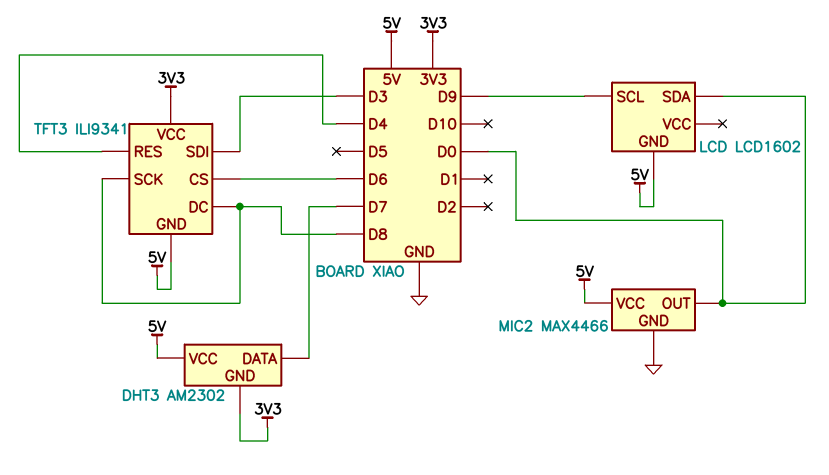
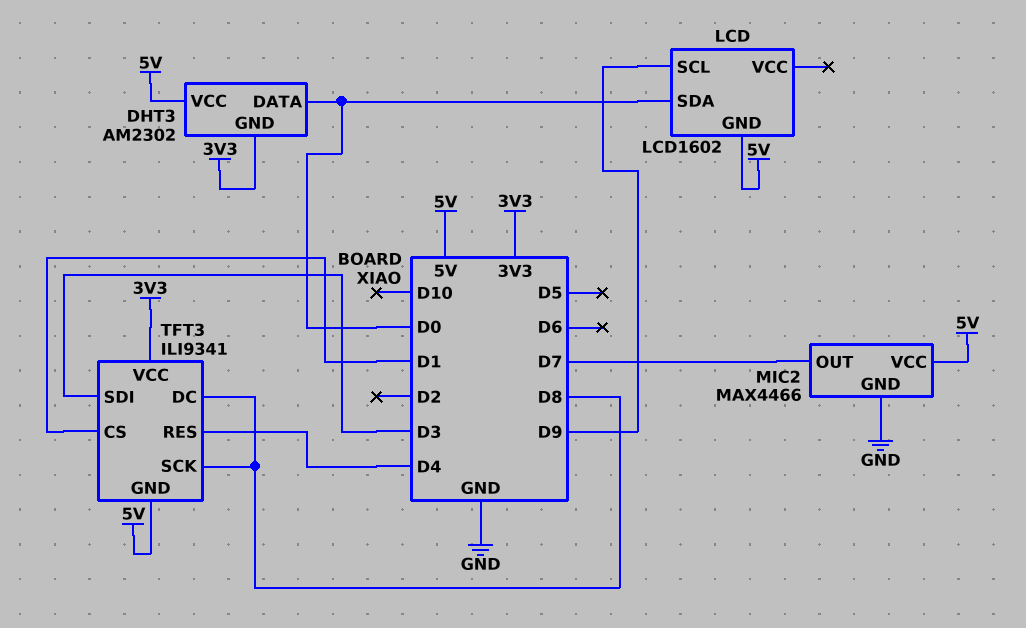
DHT3 pin DATA: D7 -> D0
MIC2 pin OUT: D0 -> D7
TFT3 pin CS: D6 -> D1

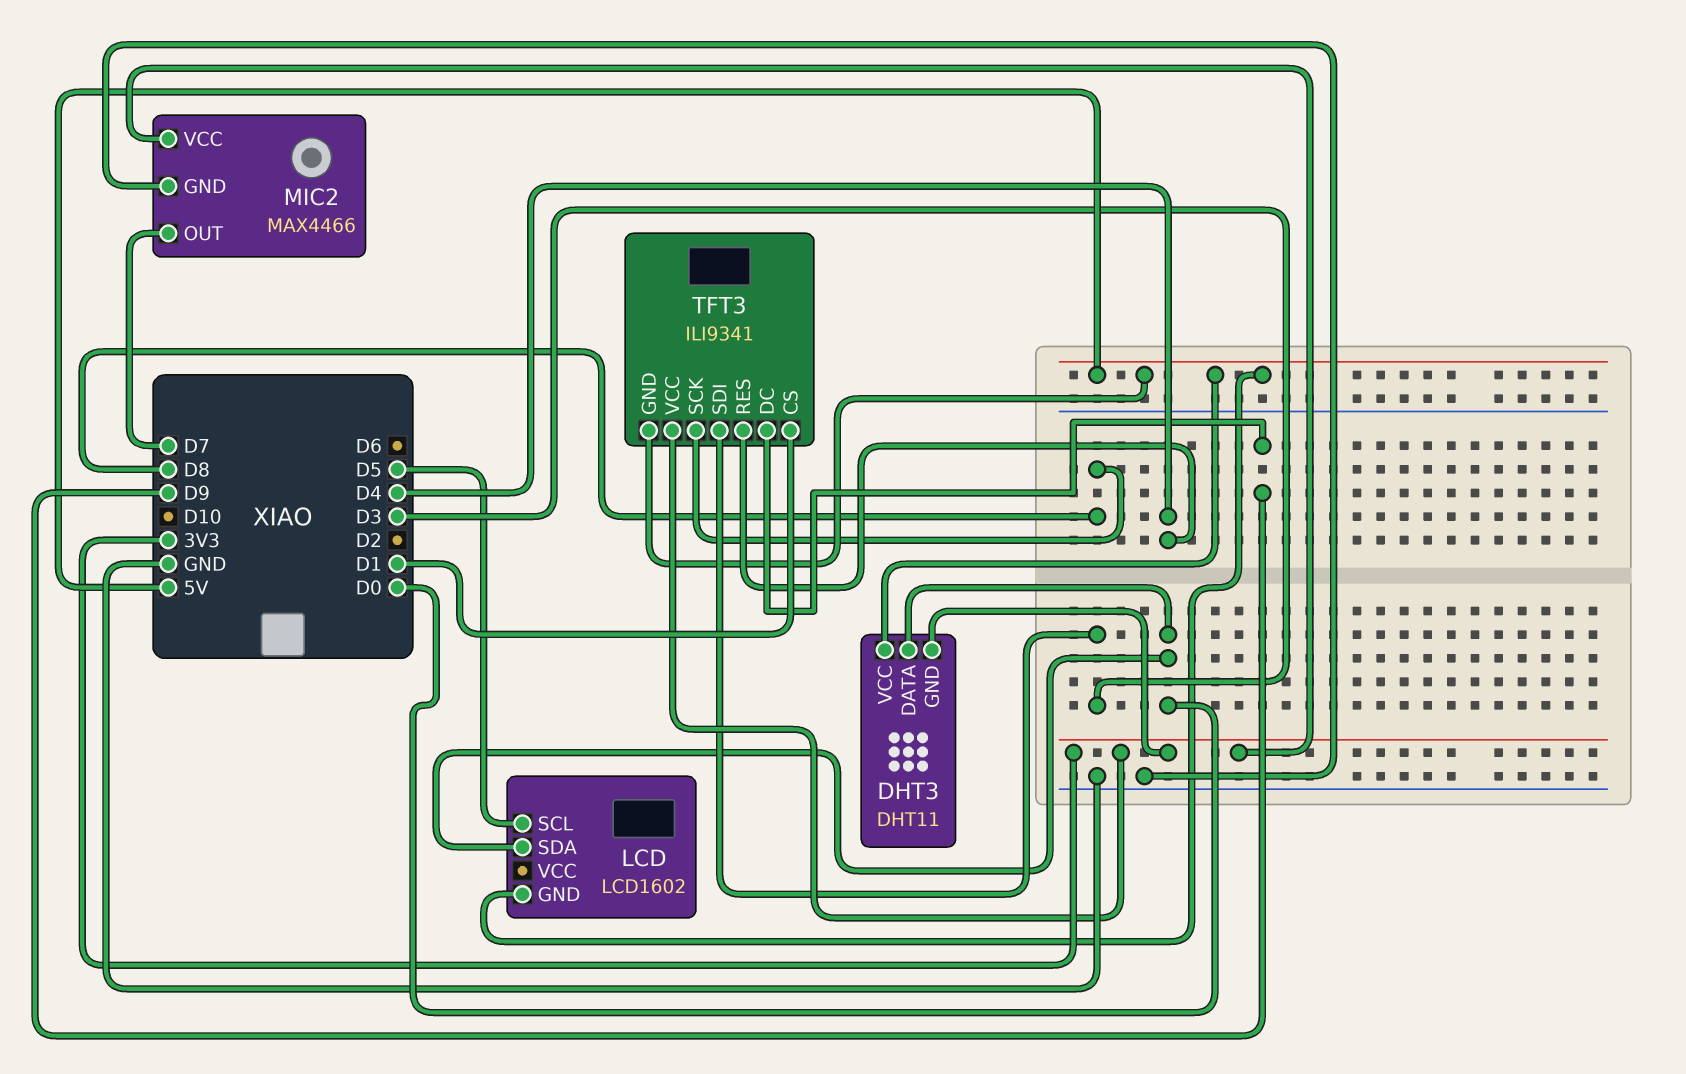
DHT3: AM2302 -> DHT11
LCD pin SCL: D9 -> D5
MIC2 pin VCC: 5V -> 3V3
TFT3 pin DC: D8 -> D9

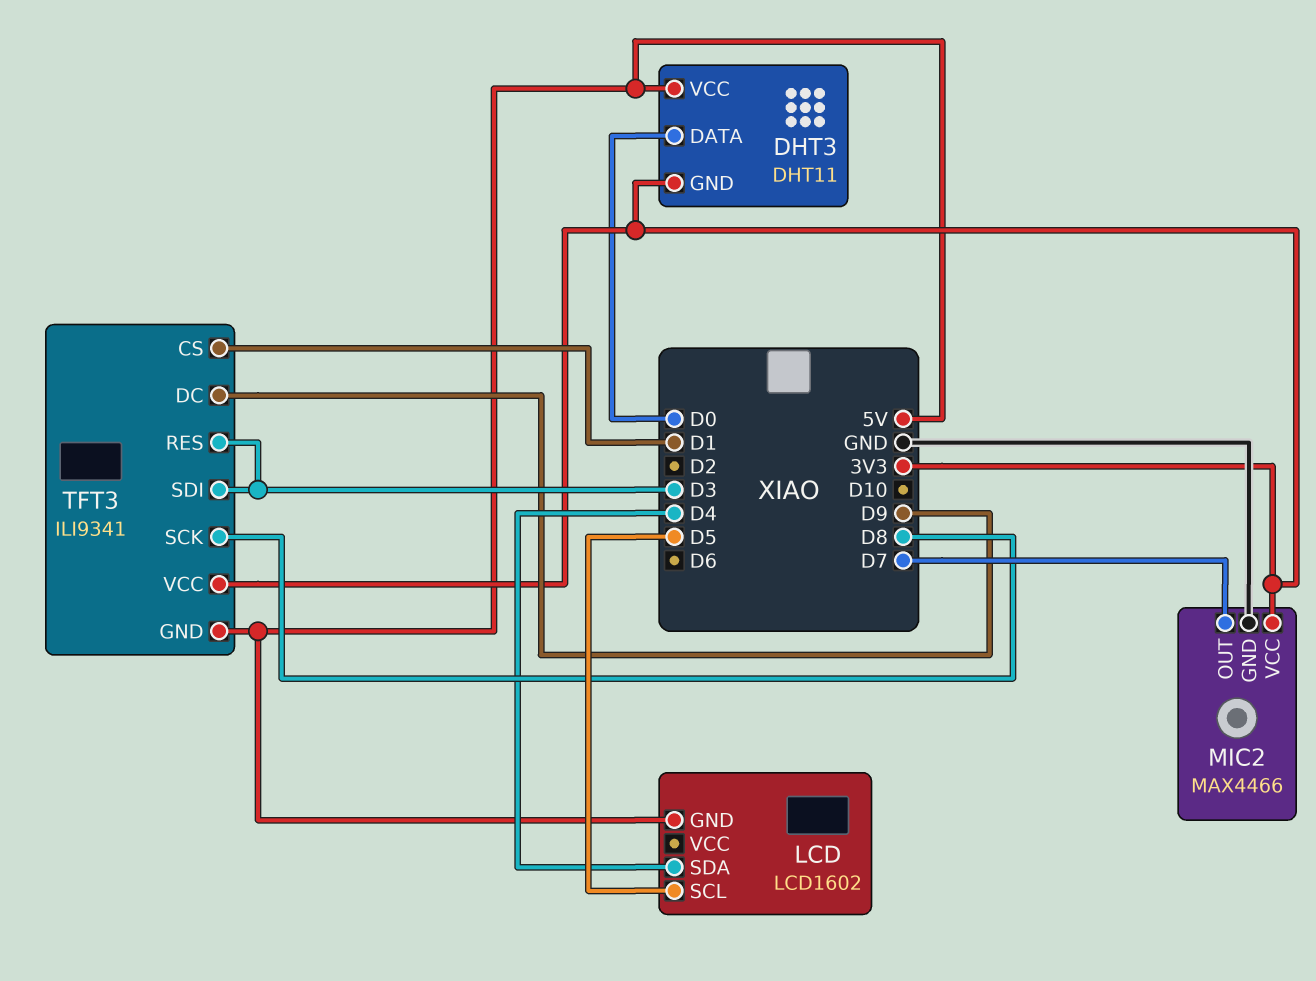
LCD pin SDA: D0 -> D4
TFT3 pin RES: D4 -> D3

